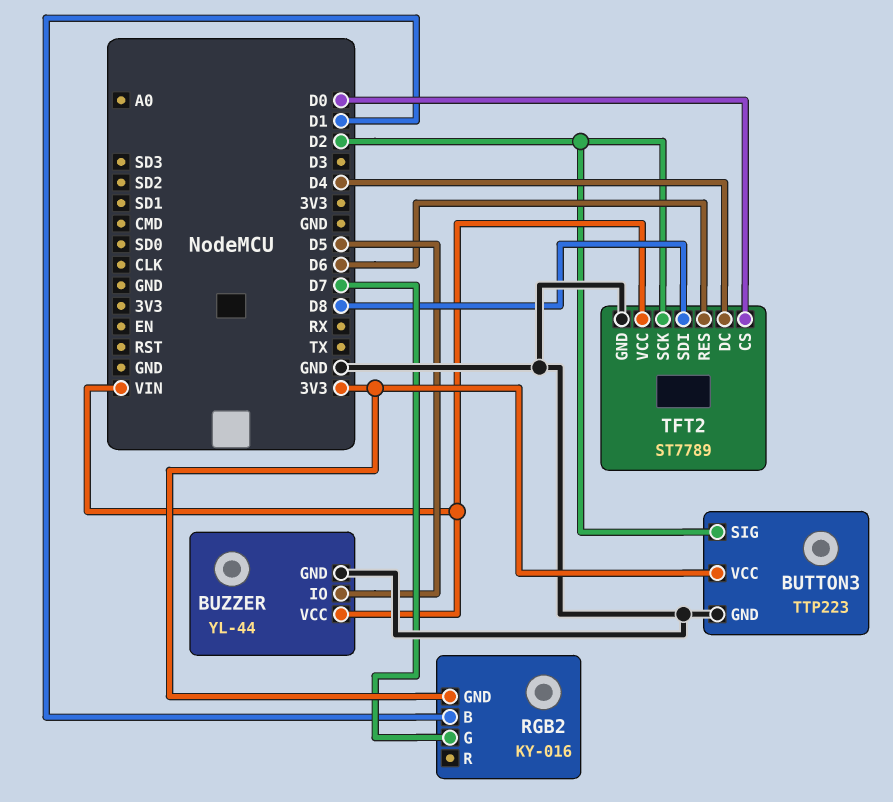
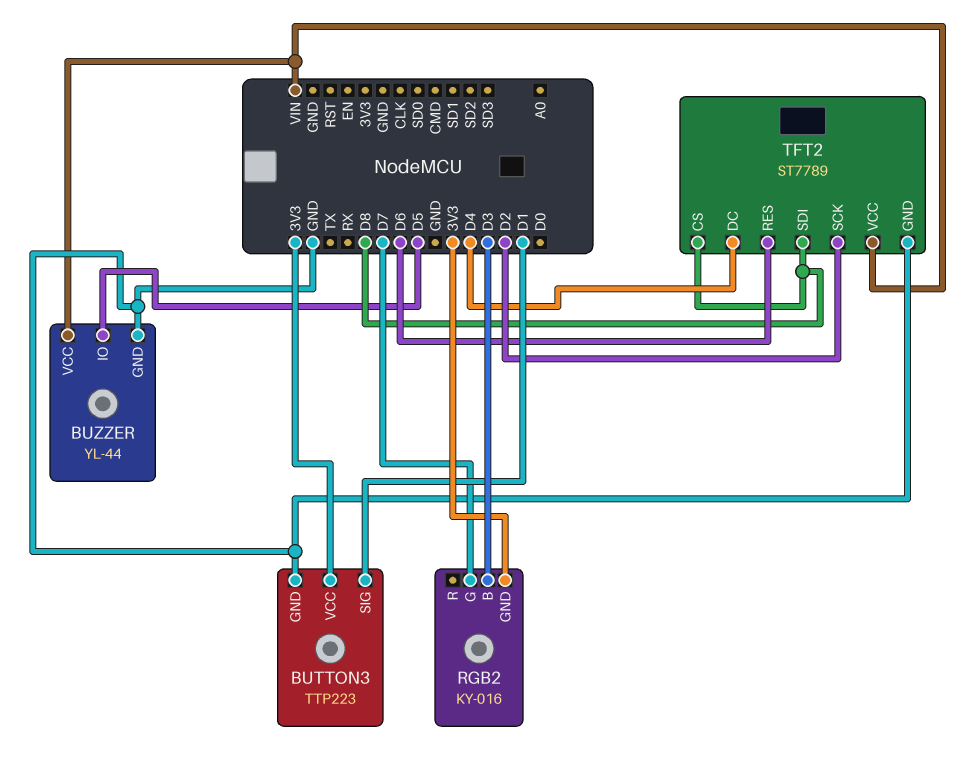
BUTTON3 pin SIG: D2 -> D1
RGB2 pin B: D1 -> D3
TFT2 pin CS: D0 -> D8

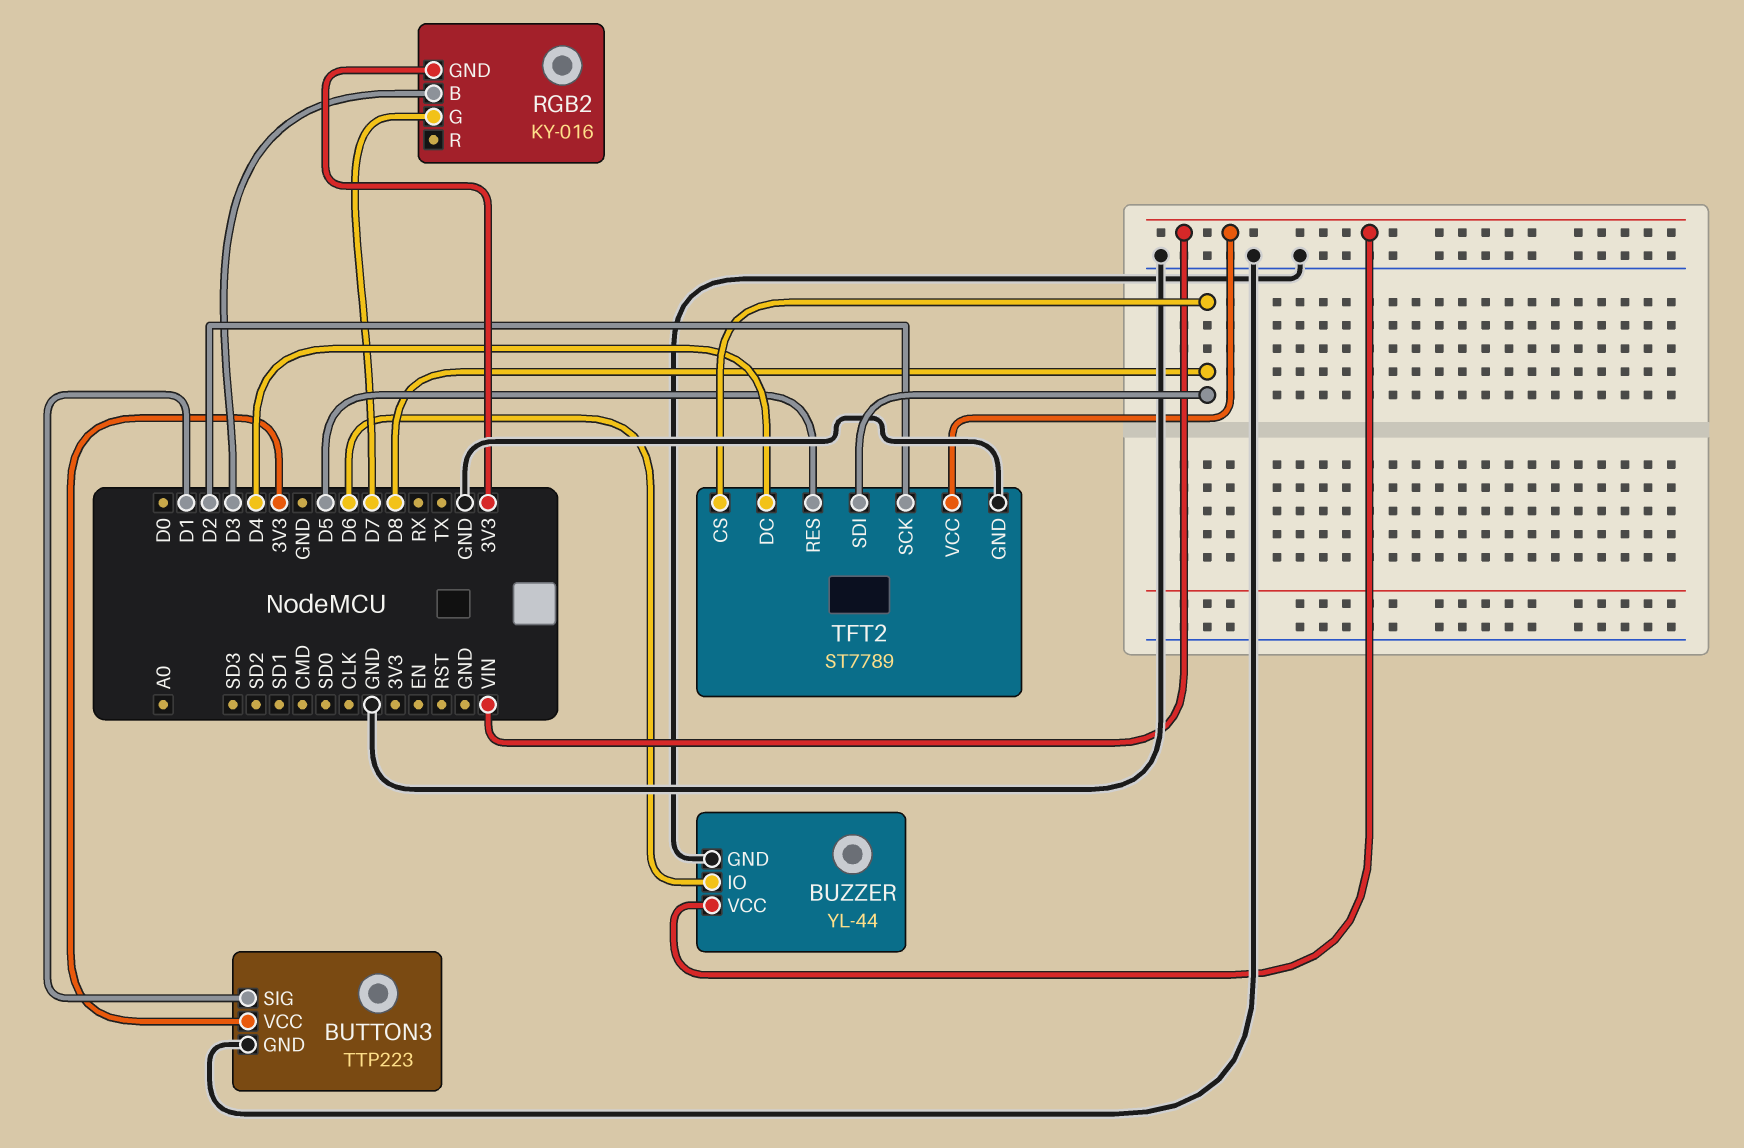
BUZZER pin IO: D5 -> D6
TFT2 pin RES: D6 -> D5

